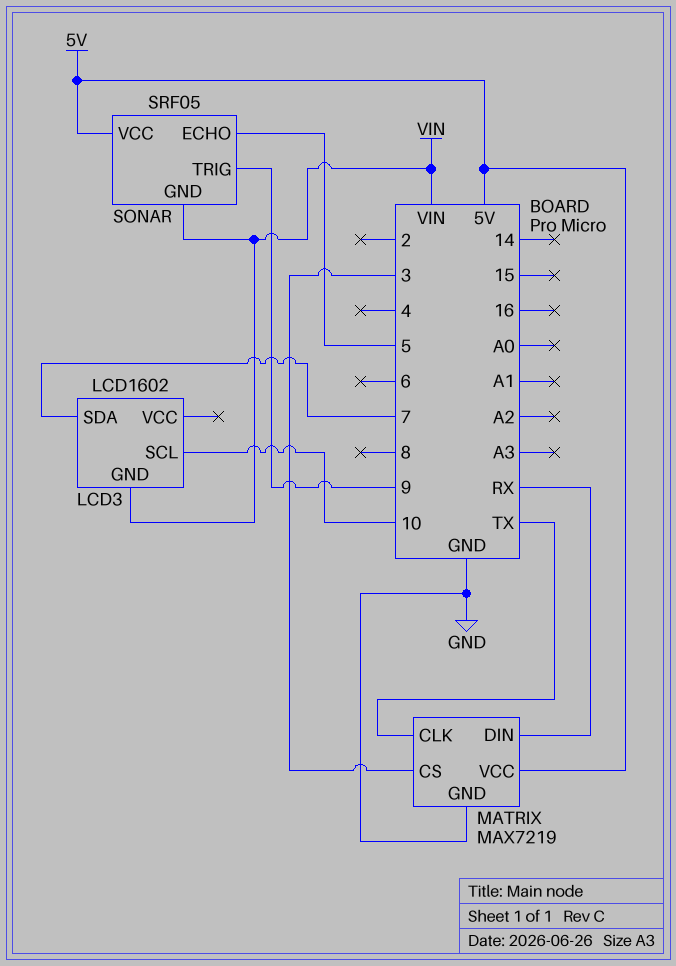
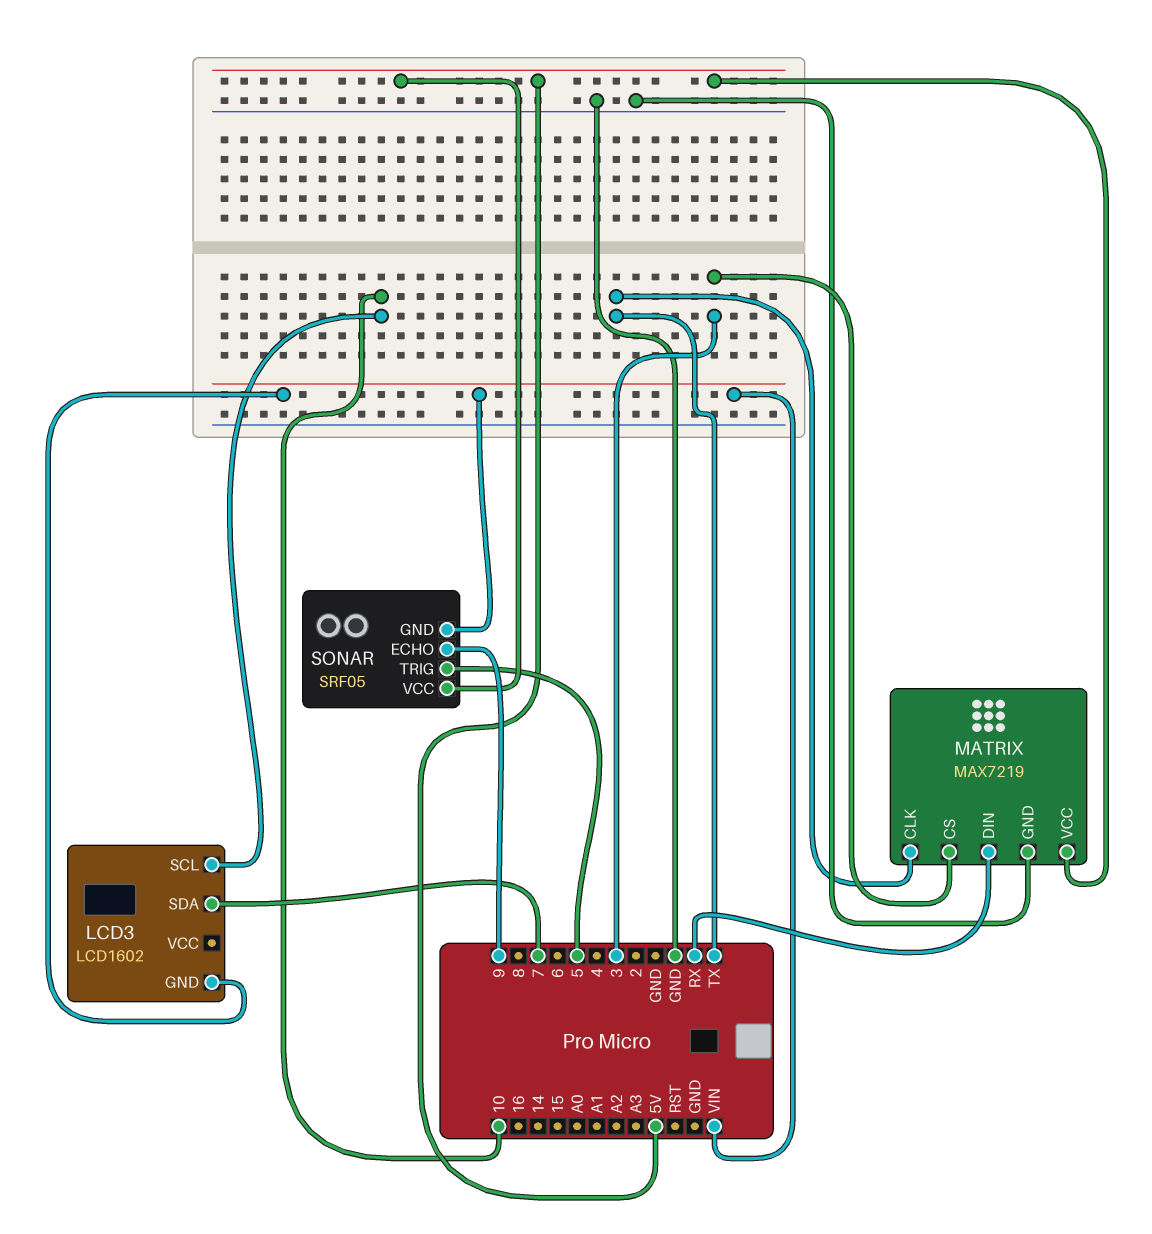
SONAR pin ECHO: 5 -> 9
SONAR pin TRIG: 9 -> 5

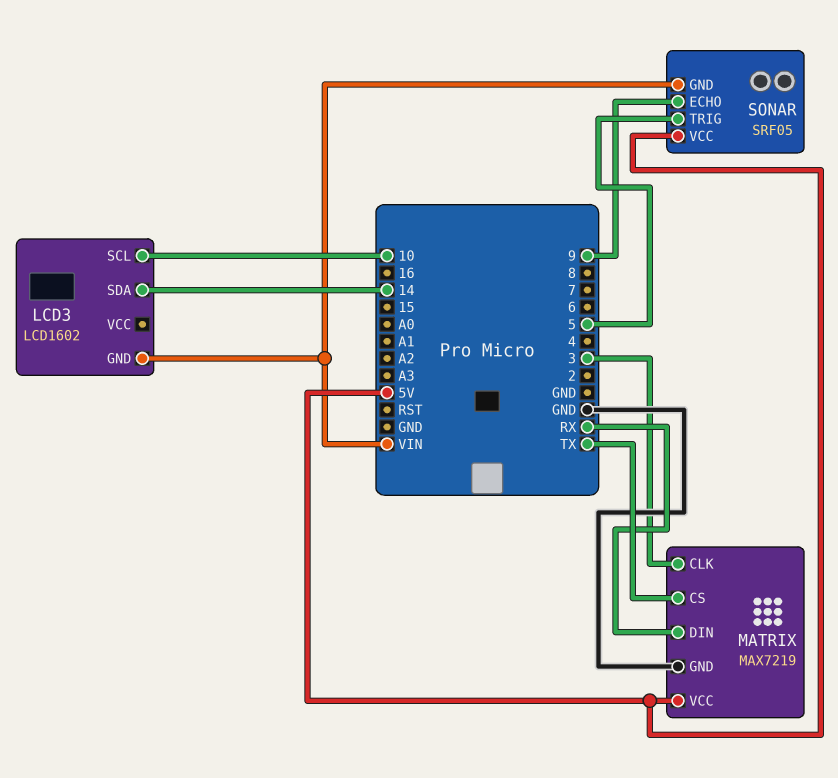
LCD3 pin SDA: 7 -> 14
MATRIX pin CLK: TX -> 3
MATRIX pin CS: 3 -> TX

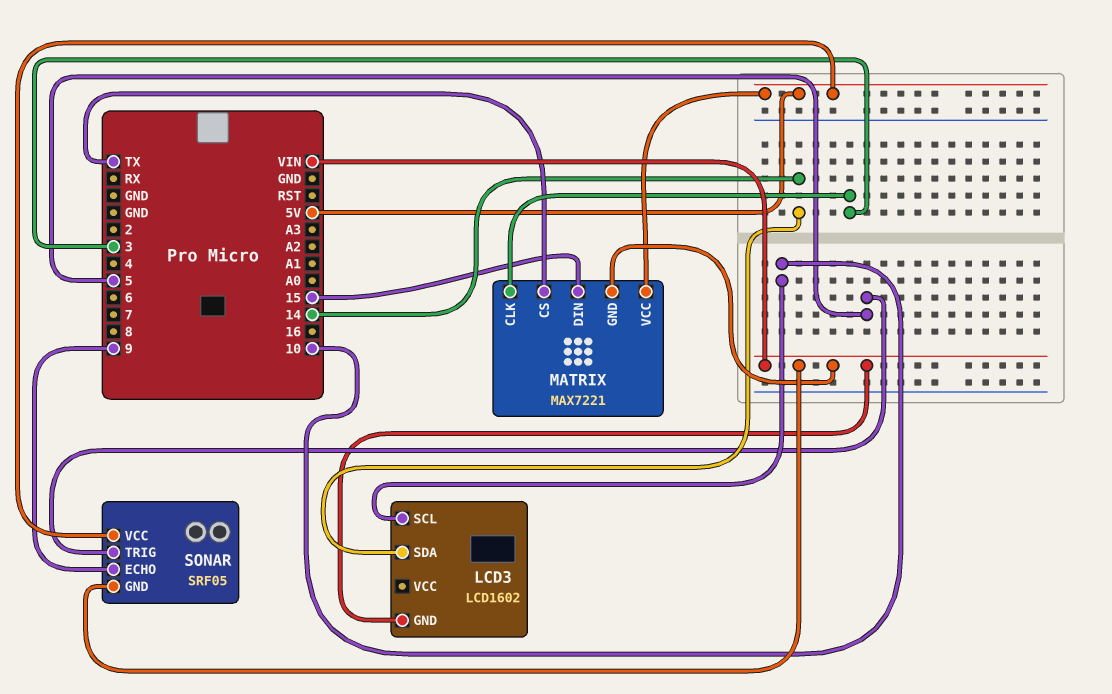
MATRIX: MAX7219 -> MAX7221
MATRIX pin DIN: RX -> 15
MATRIX pin GND: GND -> VIN

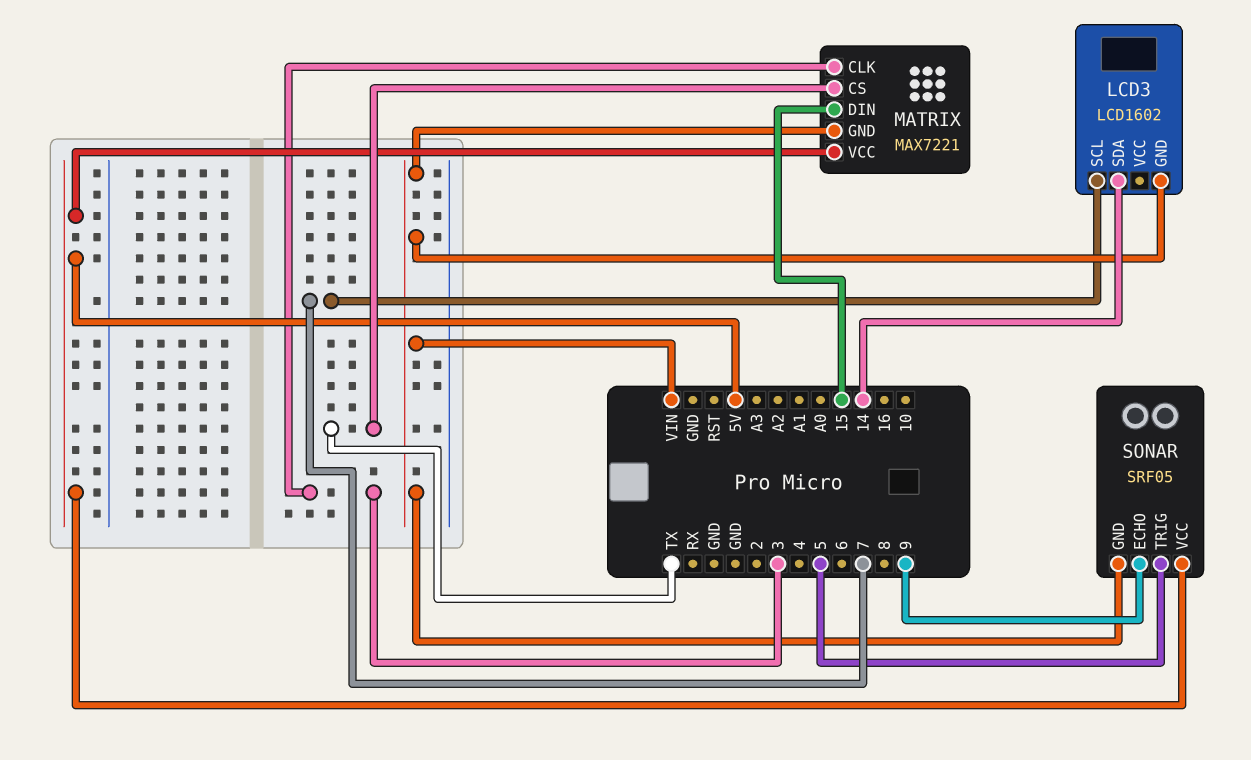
LCD3 pin SCL: 10 -> 7

